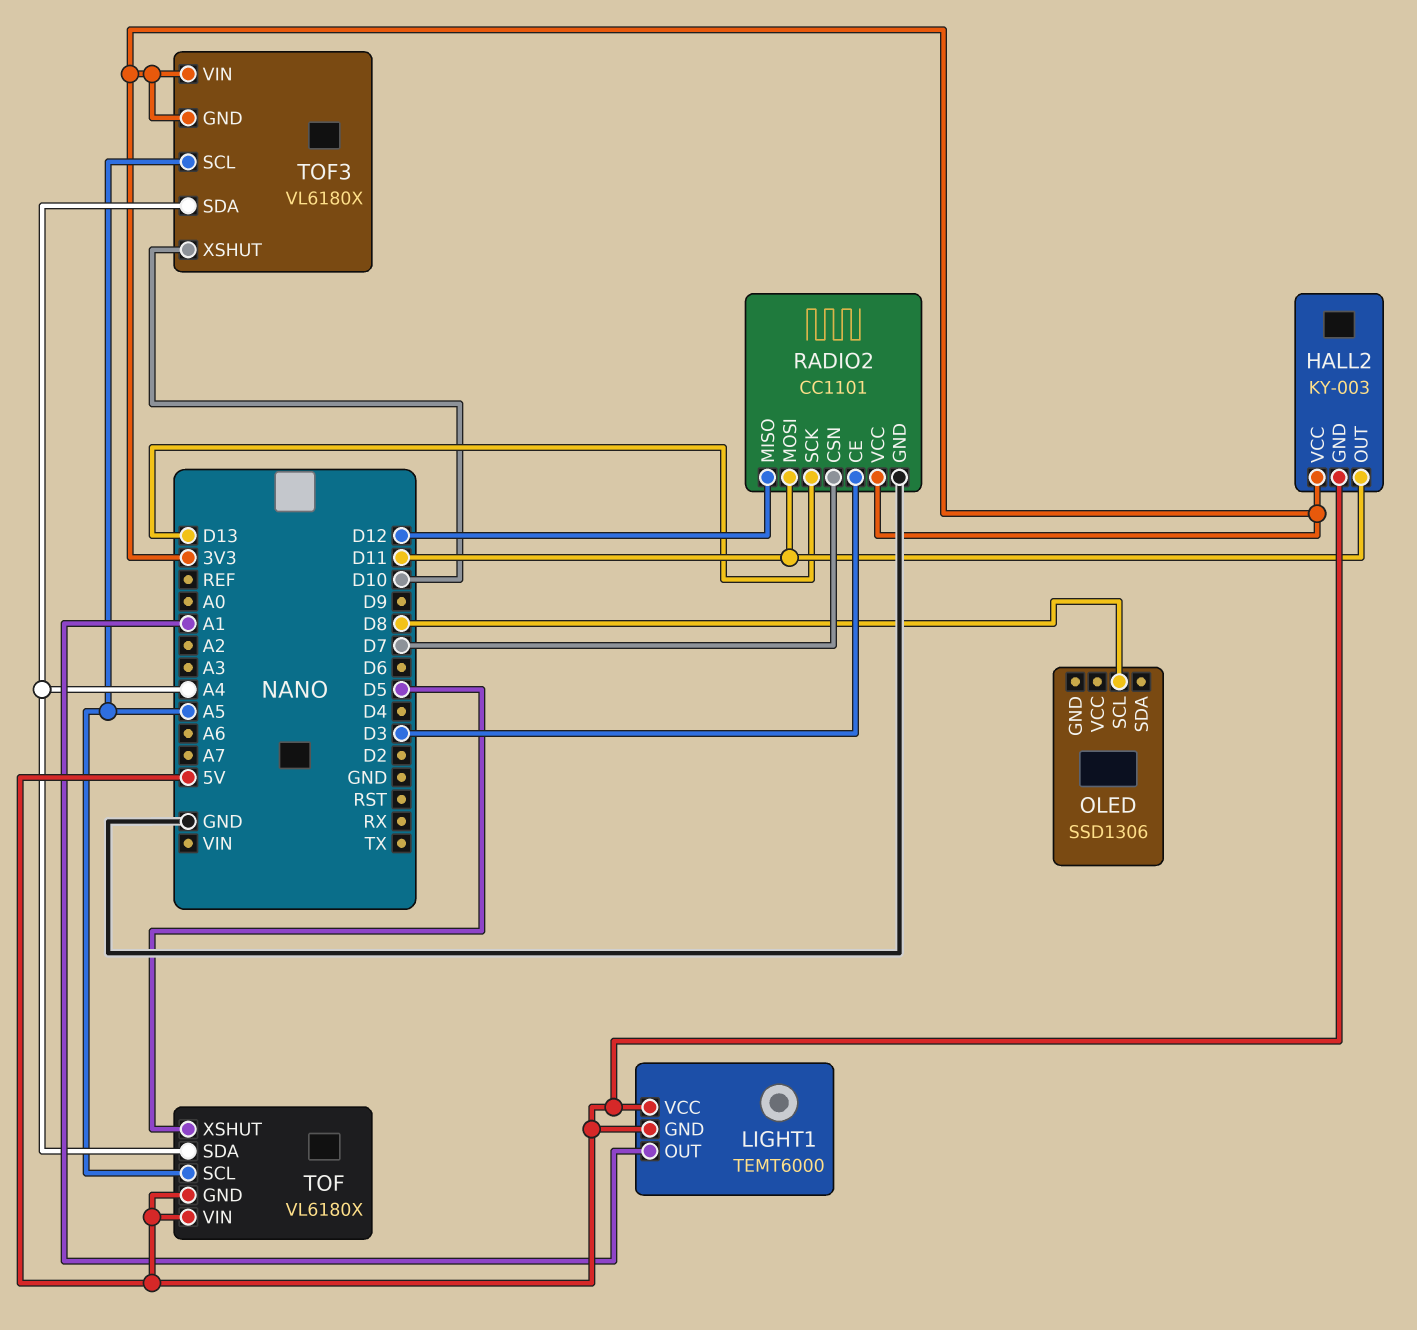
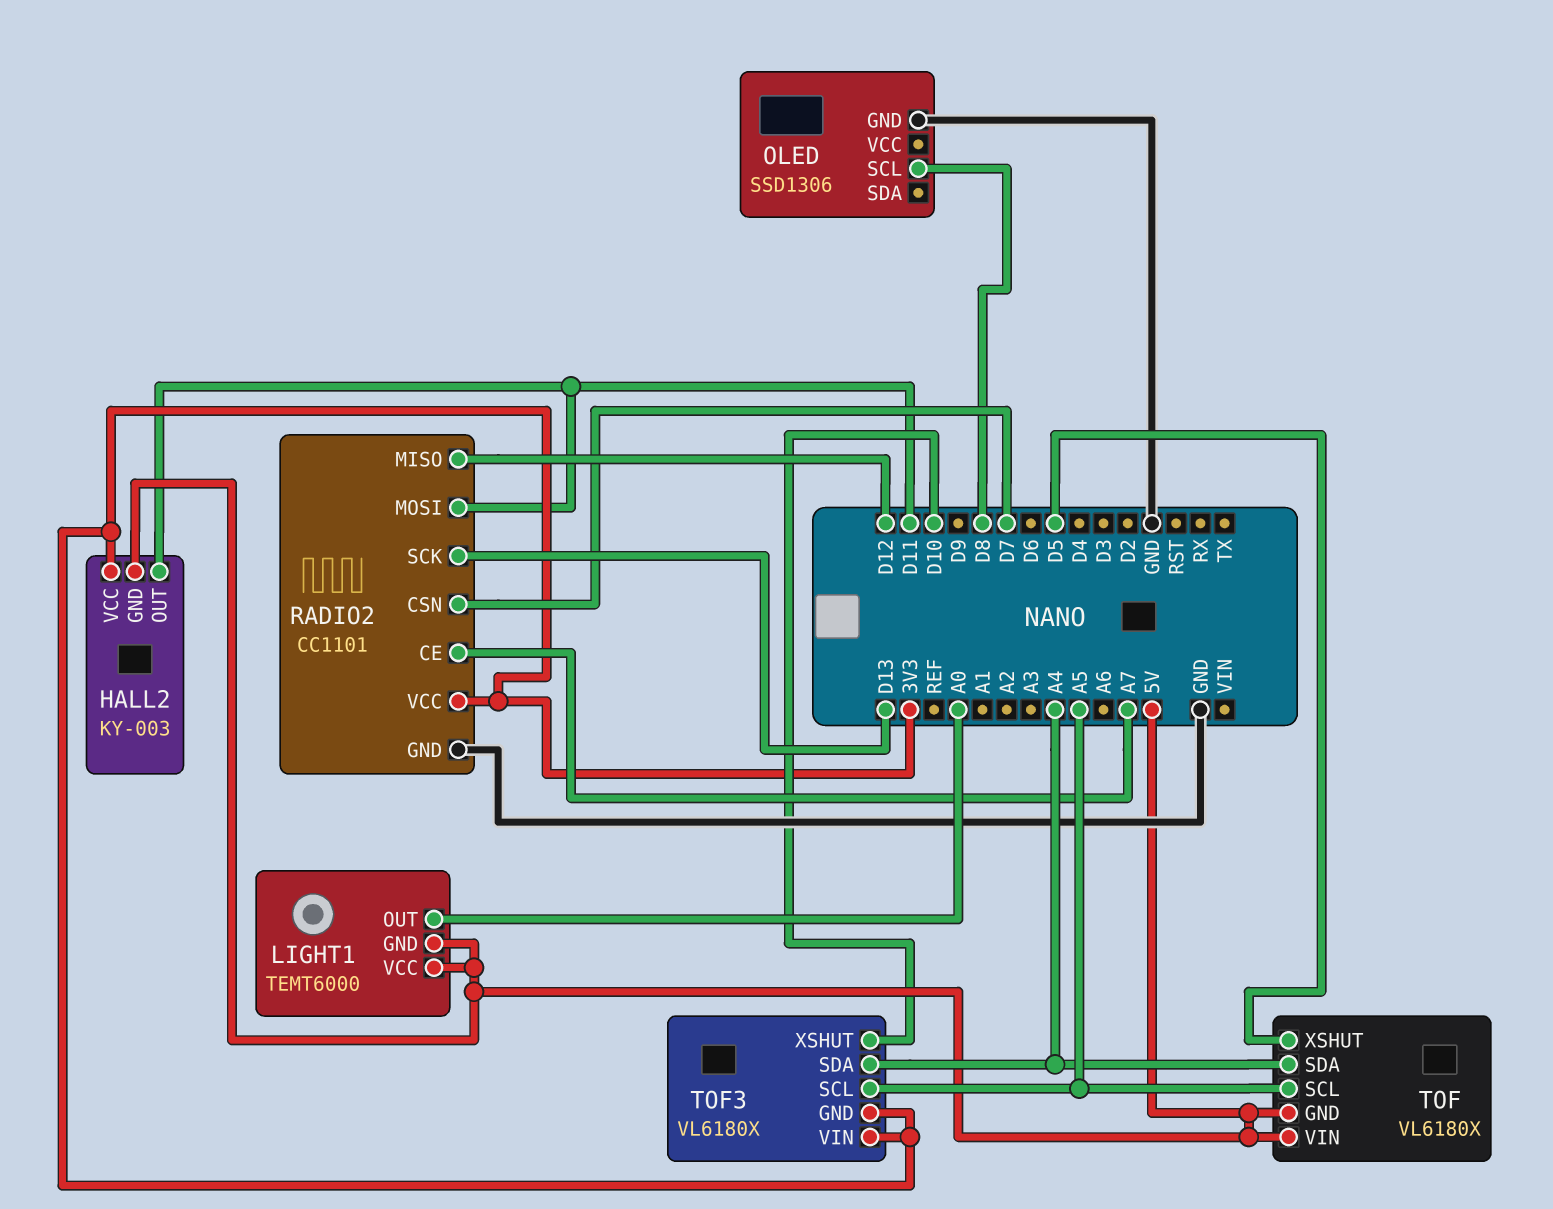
LIGHT1 pin OUT: A1 -> A0
OLED pin GND: none -> GND
RADIO2 pin CE: D3 -> A7

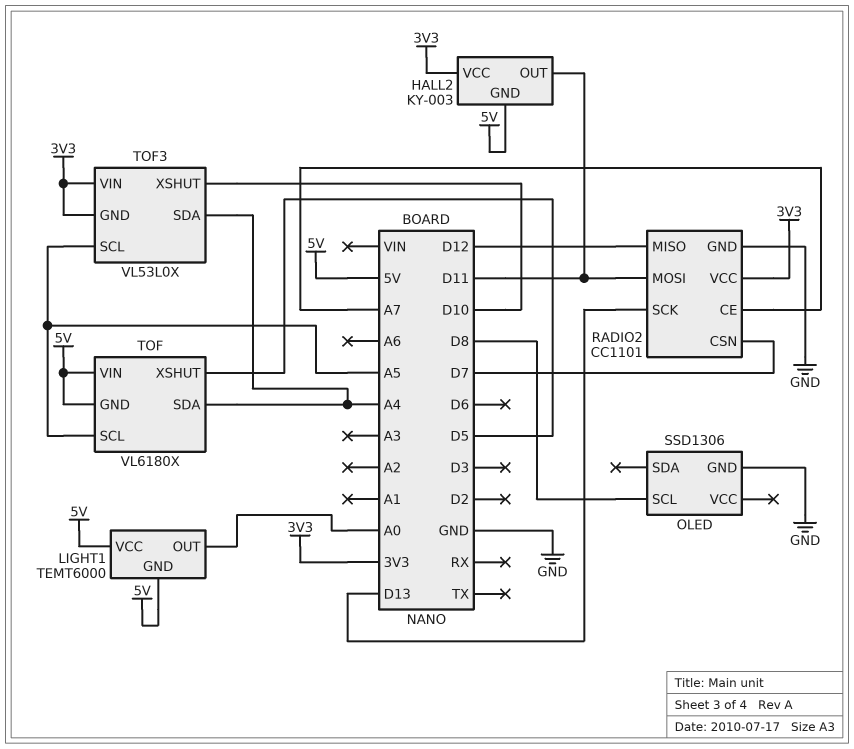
TOF3: VL6180X -> VL53L0X

